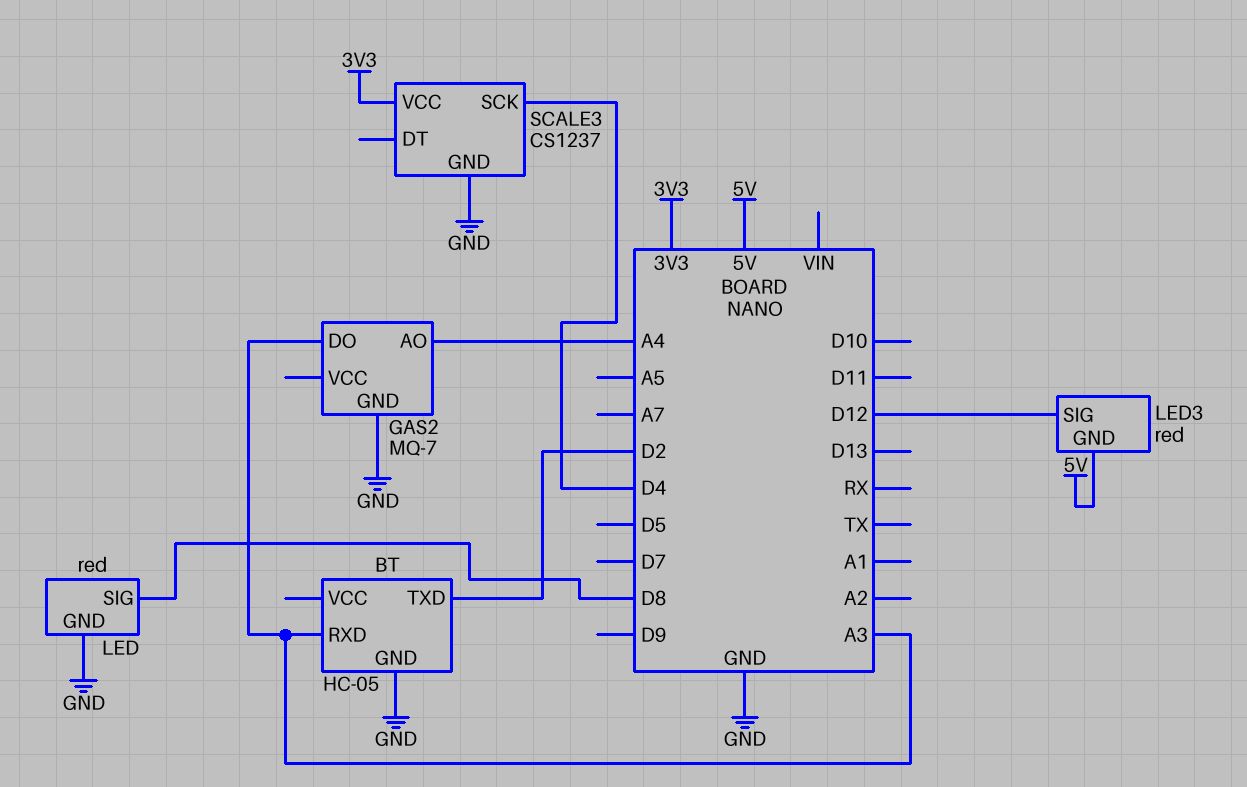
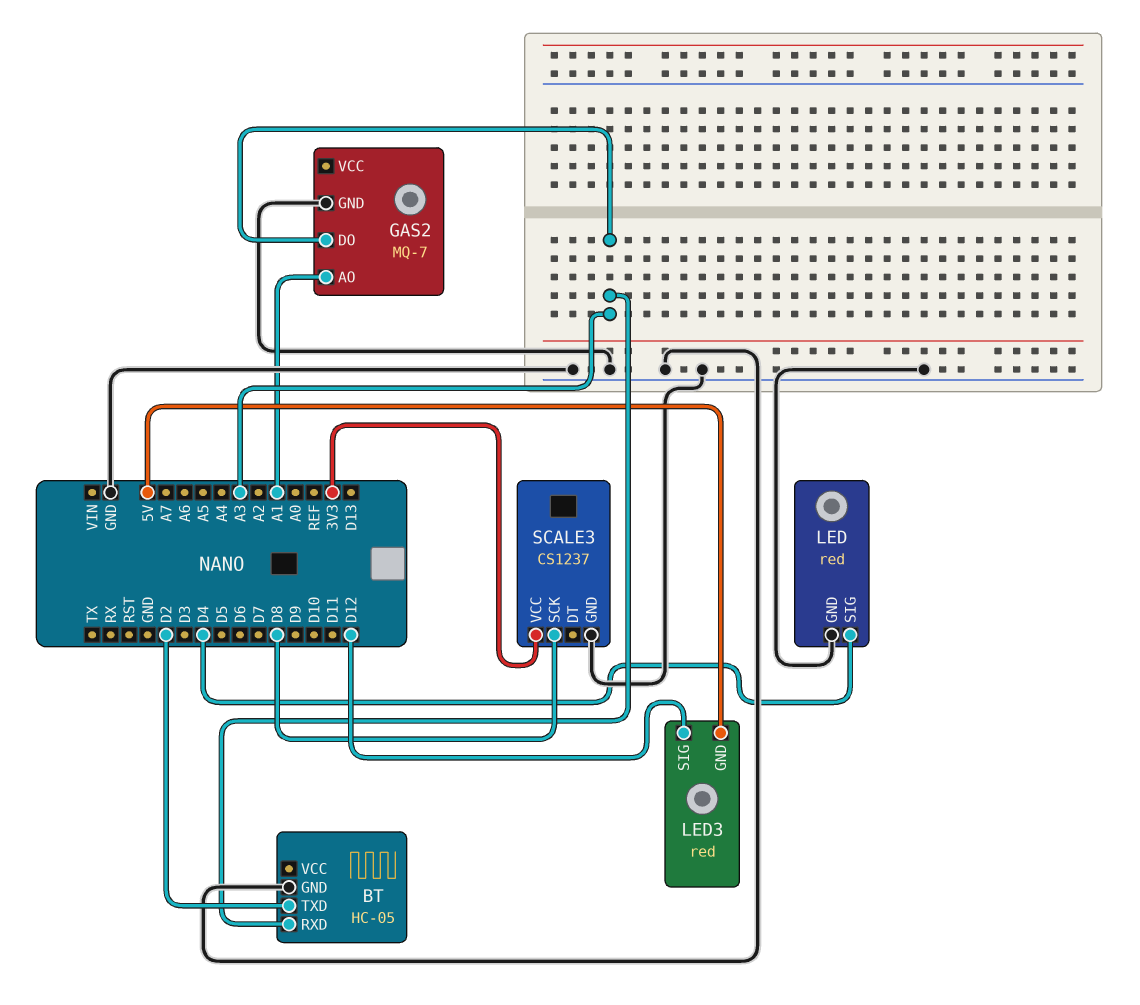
GAS2 pin AO: A4 -> A1
LED pin SIG: D8 -> D4
SCALE3 pin SCK: D4 -> D8

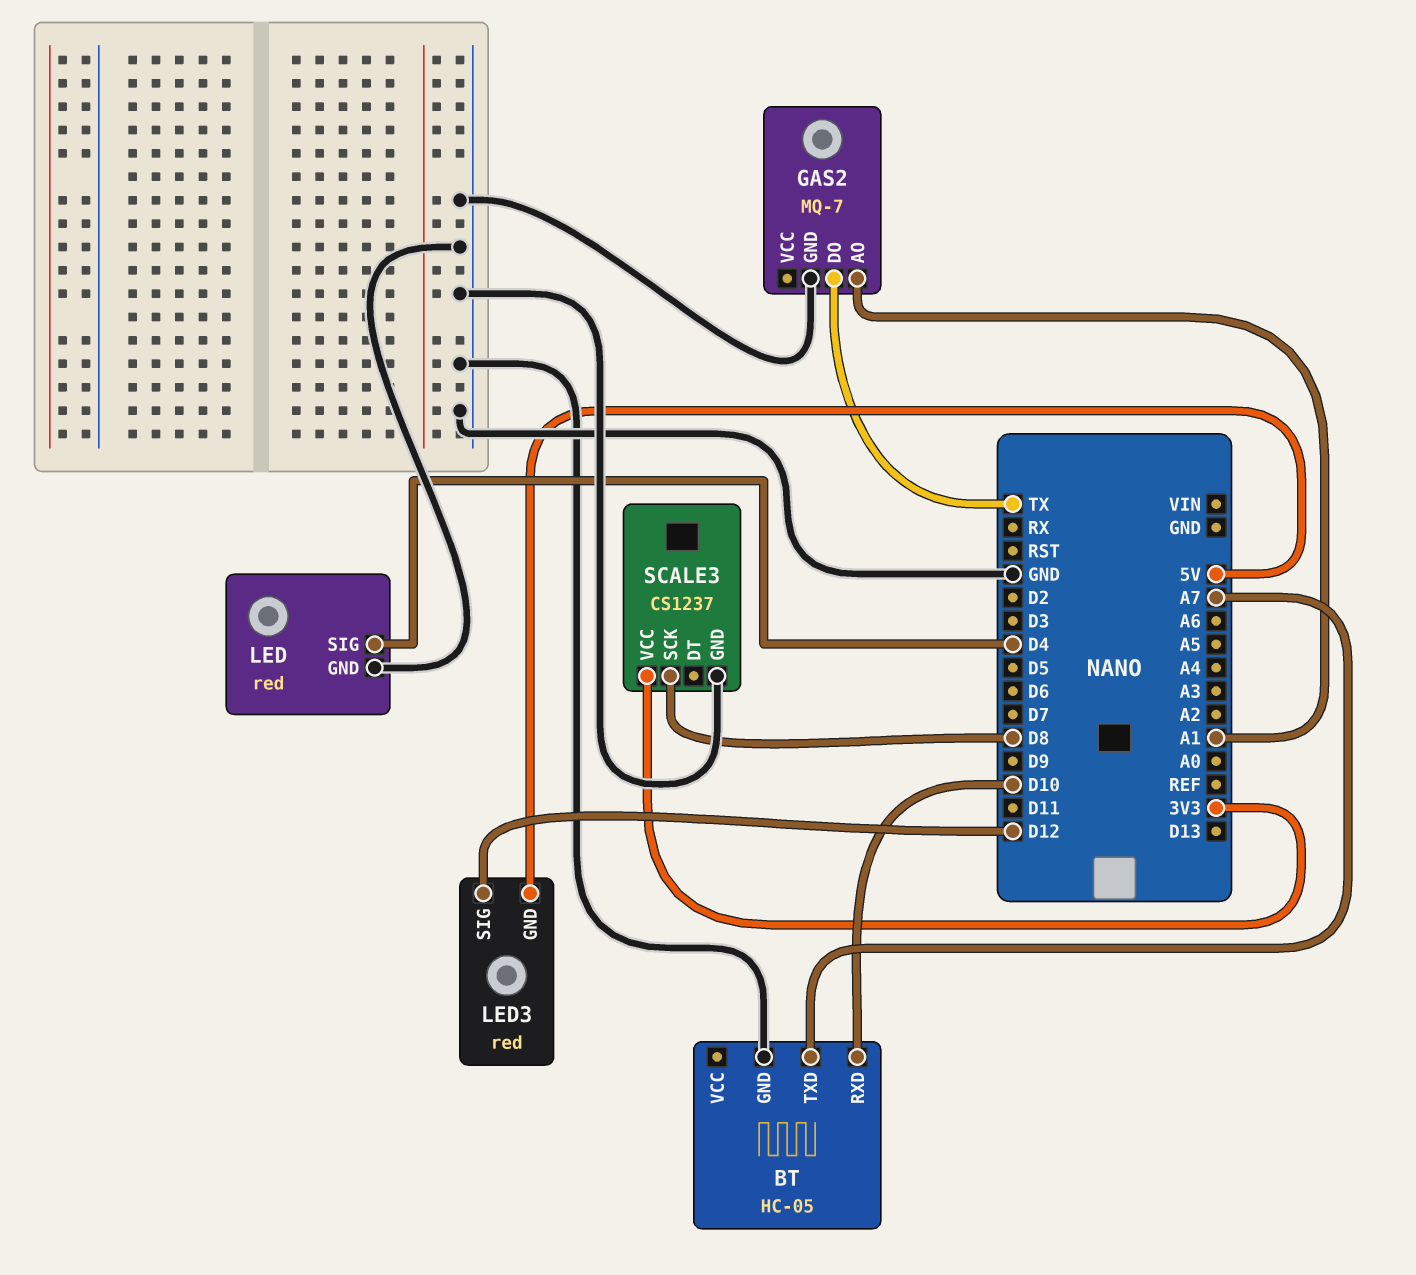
BT pin RXD: A3 -> D10
BT pin TXD: D2 -> A7
GAS2 pin DO: A3 -> TX

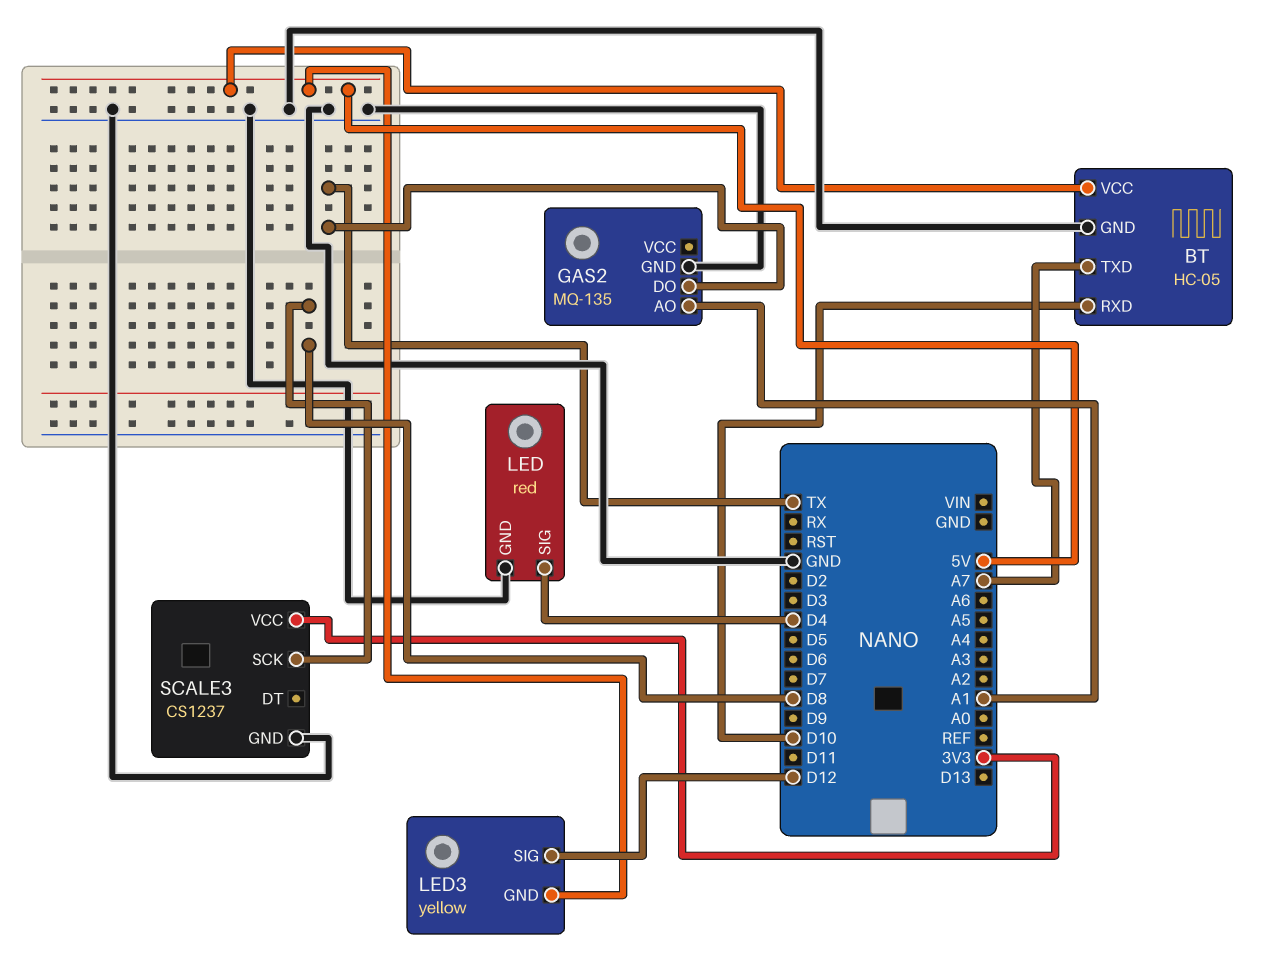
BT pin VCC: none -> 5V
GAS2: MQ-7 -> MQ-135
LED3: red -> yellow

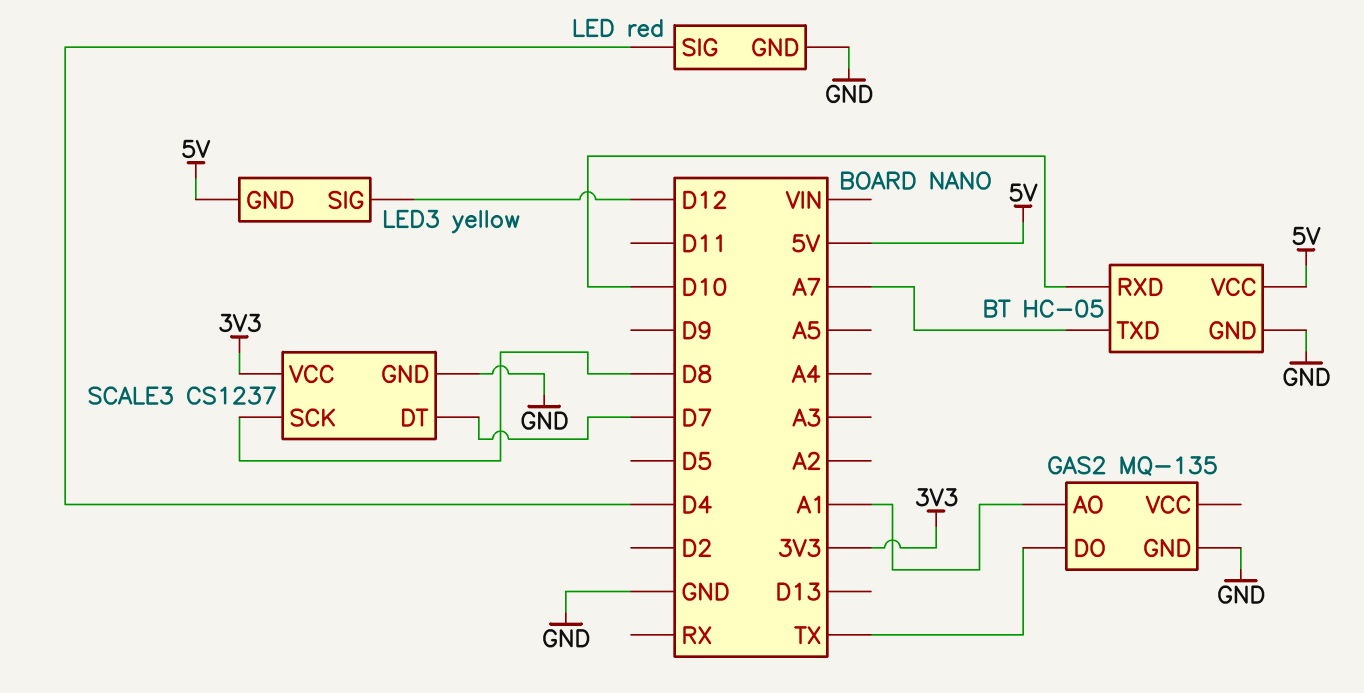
SCALE3 pin DT: none -> D7

